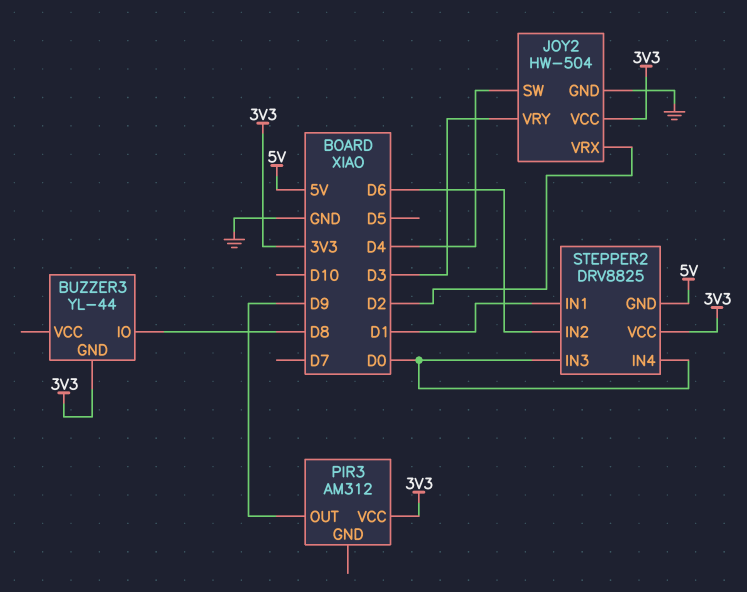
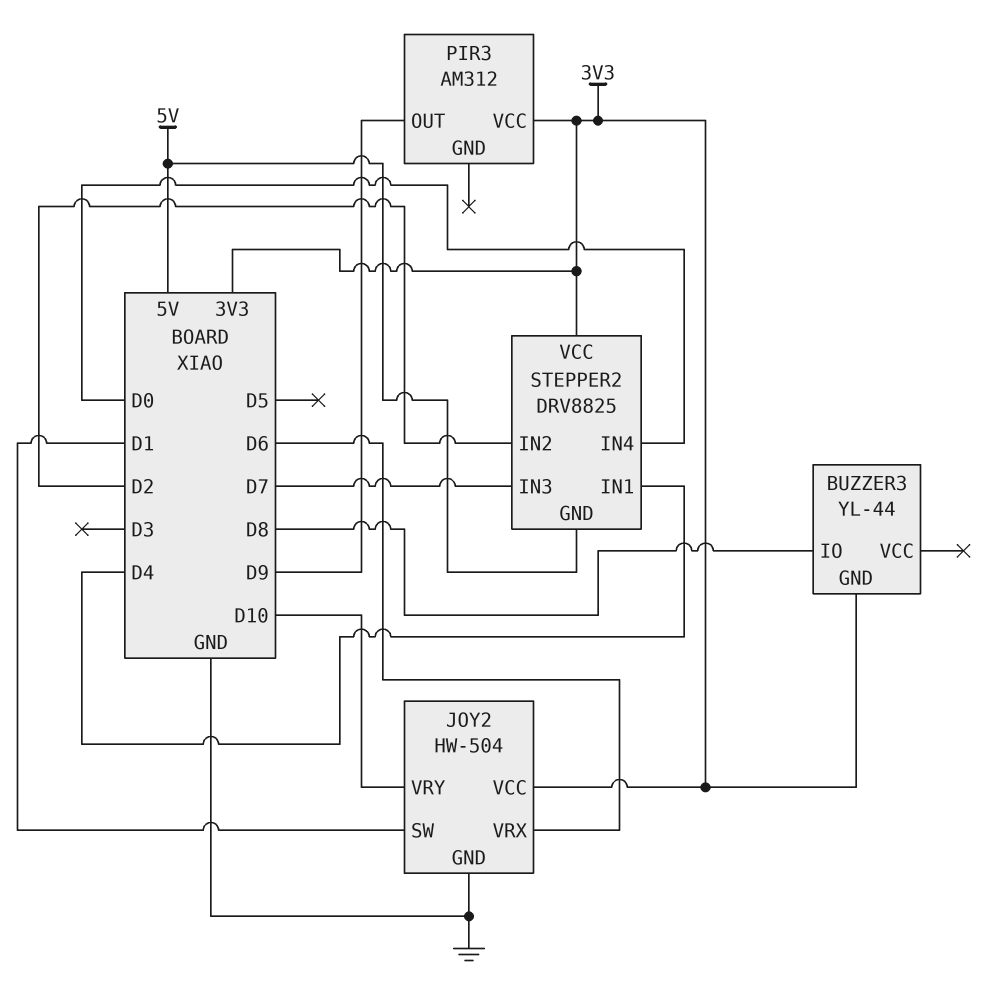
JOY2 pin SW: D4 -> D1
JOY2 pin VRX: D2 -> D6
JOY2 pin VRY: D3 -> D10
STEPPER2 pin IN1: D1 -> D4
STEPPER2 pin IN2: D6 -> D2
STEPPER2 pin IN3: D0 -> D7

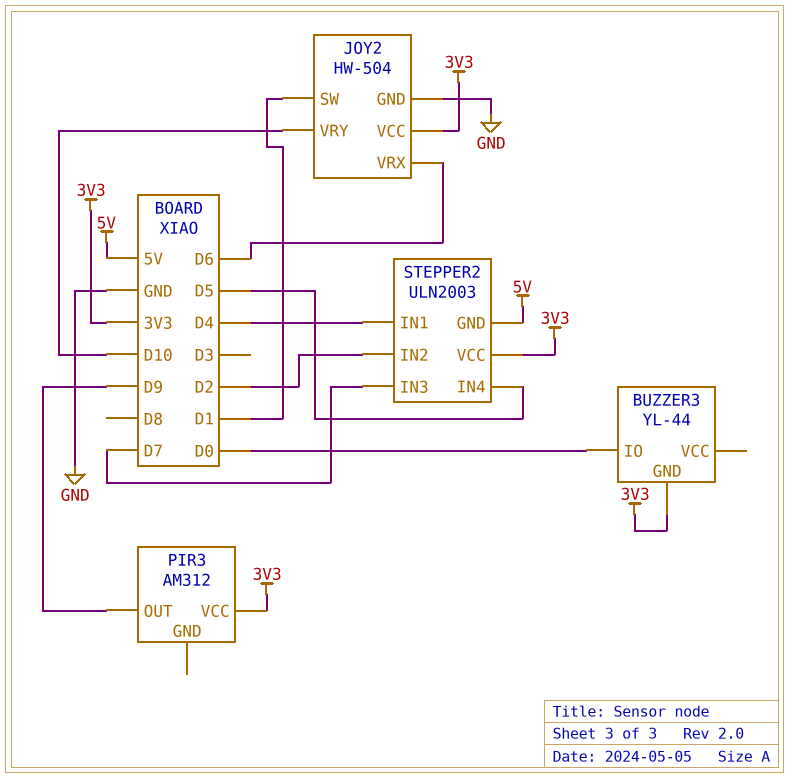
BUZZER3 pin IO: D8 -> D0
STEPPER2: DRV8825 -> ULN2003
STEPPER2 pin IN4: D0 -> D5

